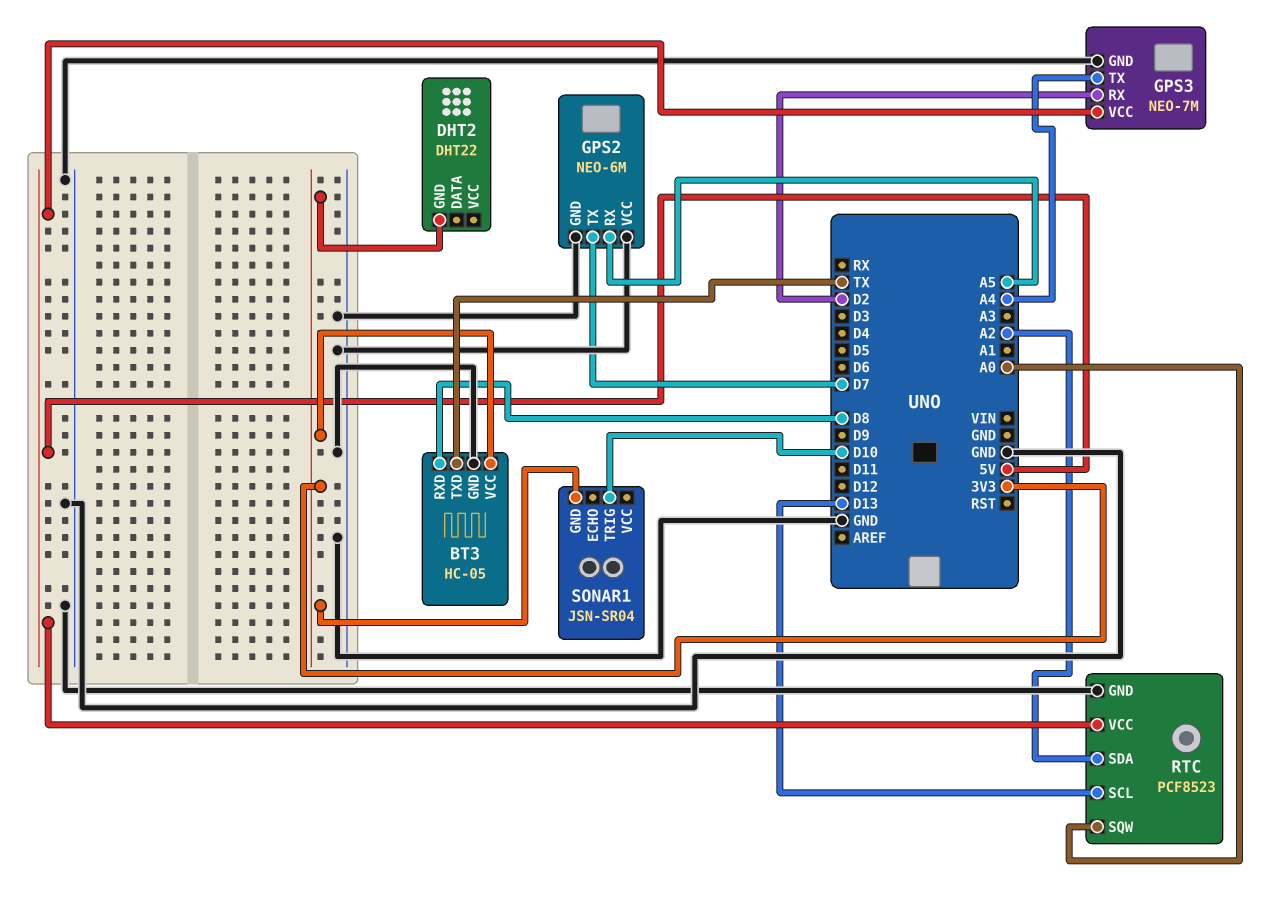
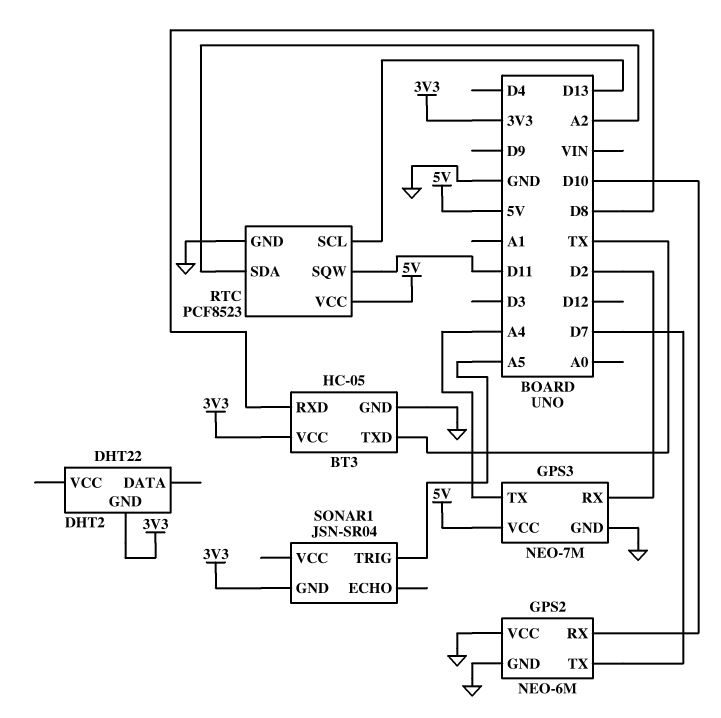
GPS2 pin RX: A5 -> D10
RTC pin SQW: A0 -> D11
SONAR1 pin TRIG: D10 -> A5

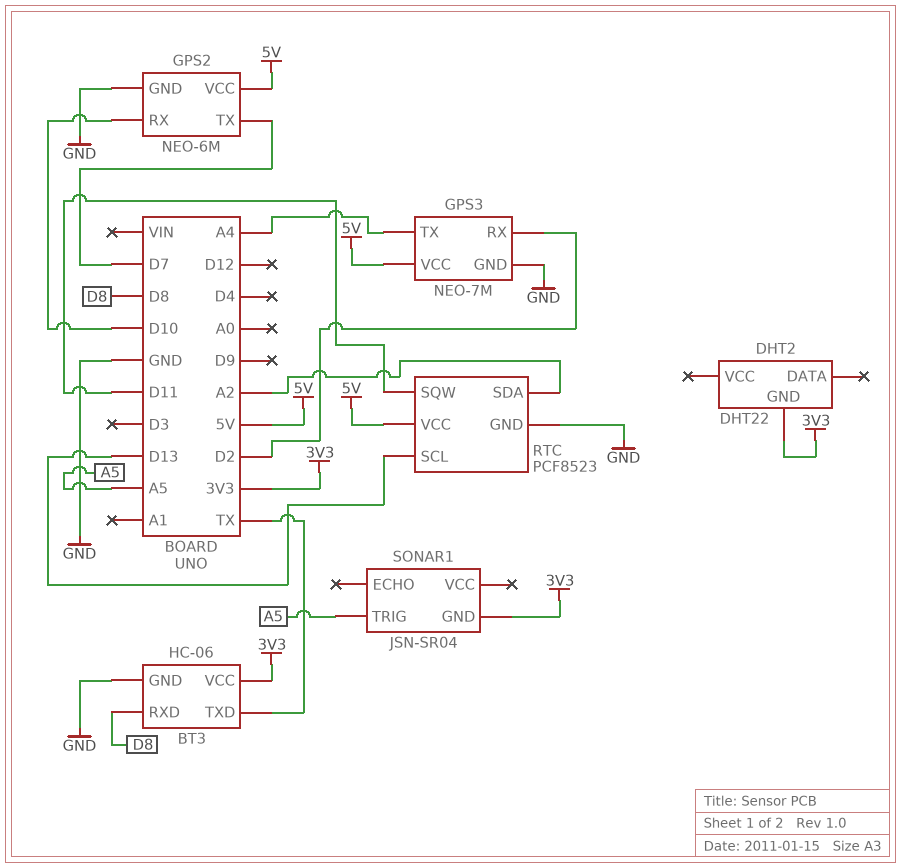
BT3: HC-05 -> HC-06
GPS2 pin VCC: GND -> 5V

